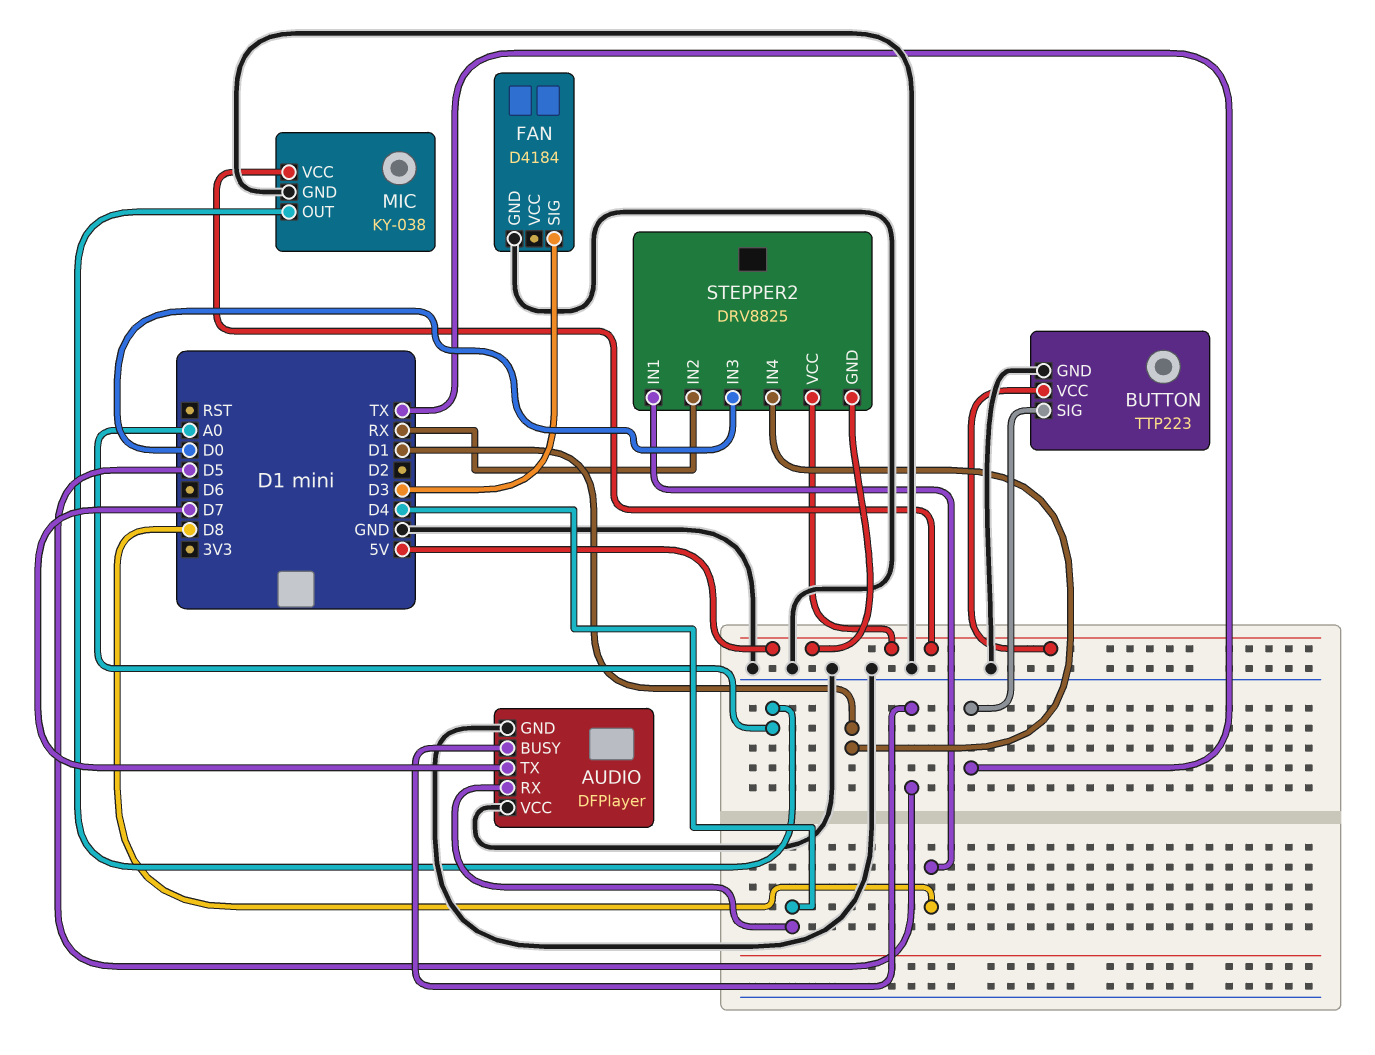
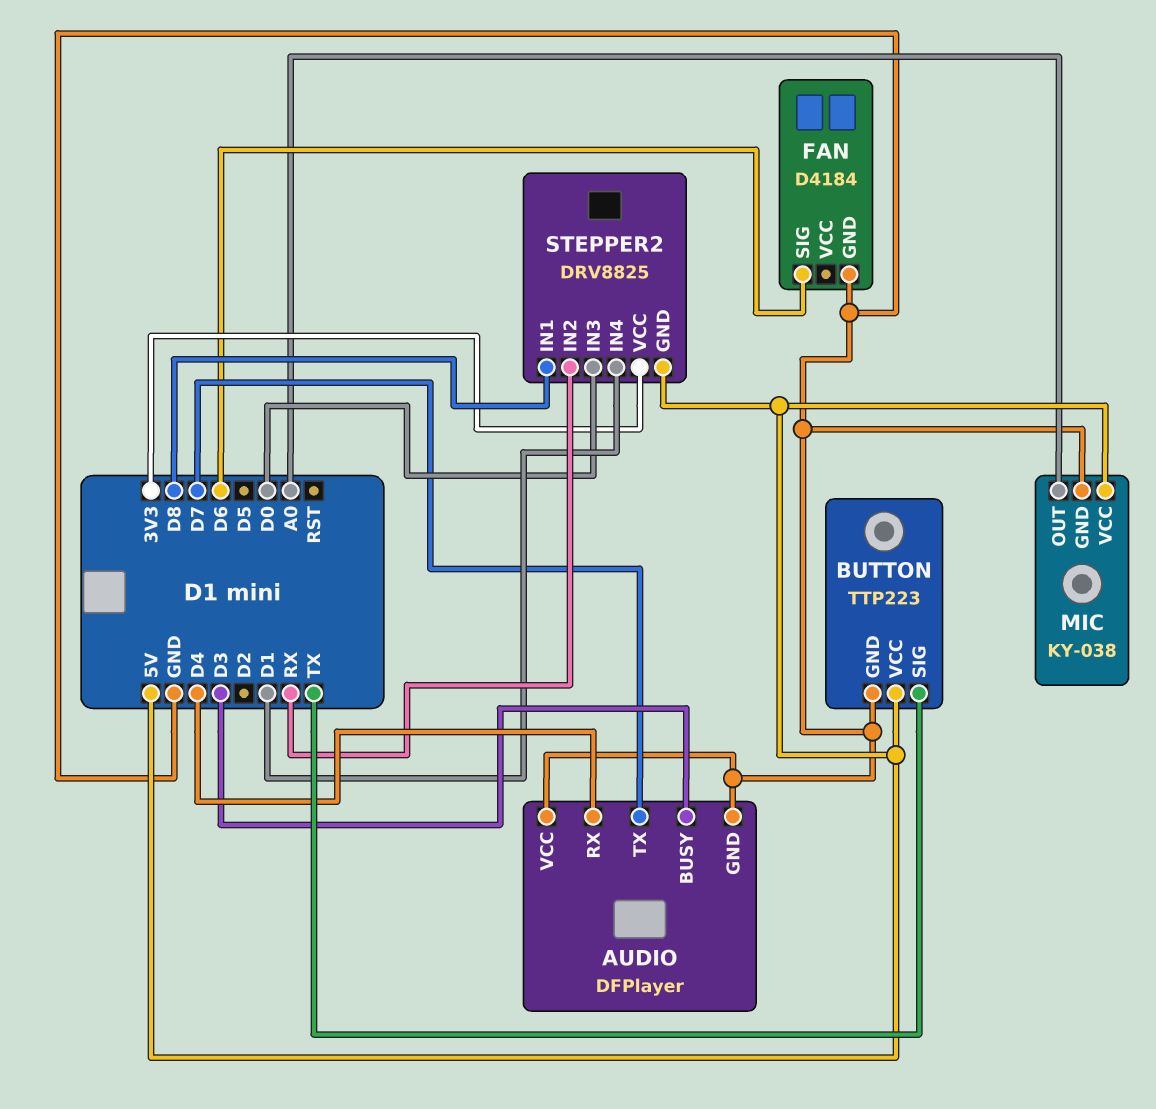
AUDIO pin BUSY: D5 -> D3
FAN pin SIG: D3 -> D6
STEPPER2 pin VCC: 5V -> 3V3

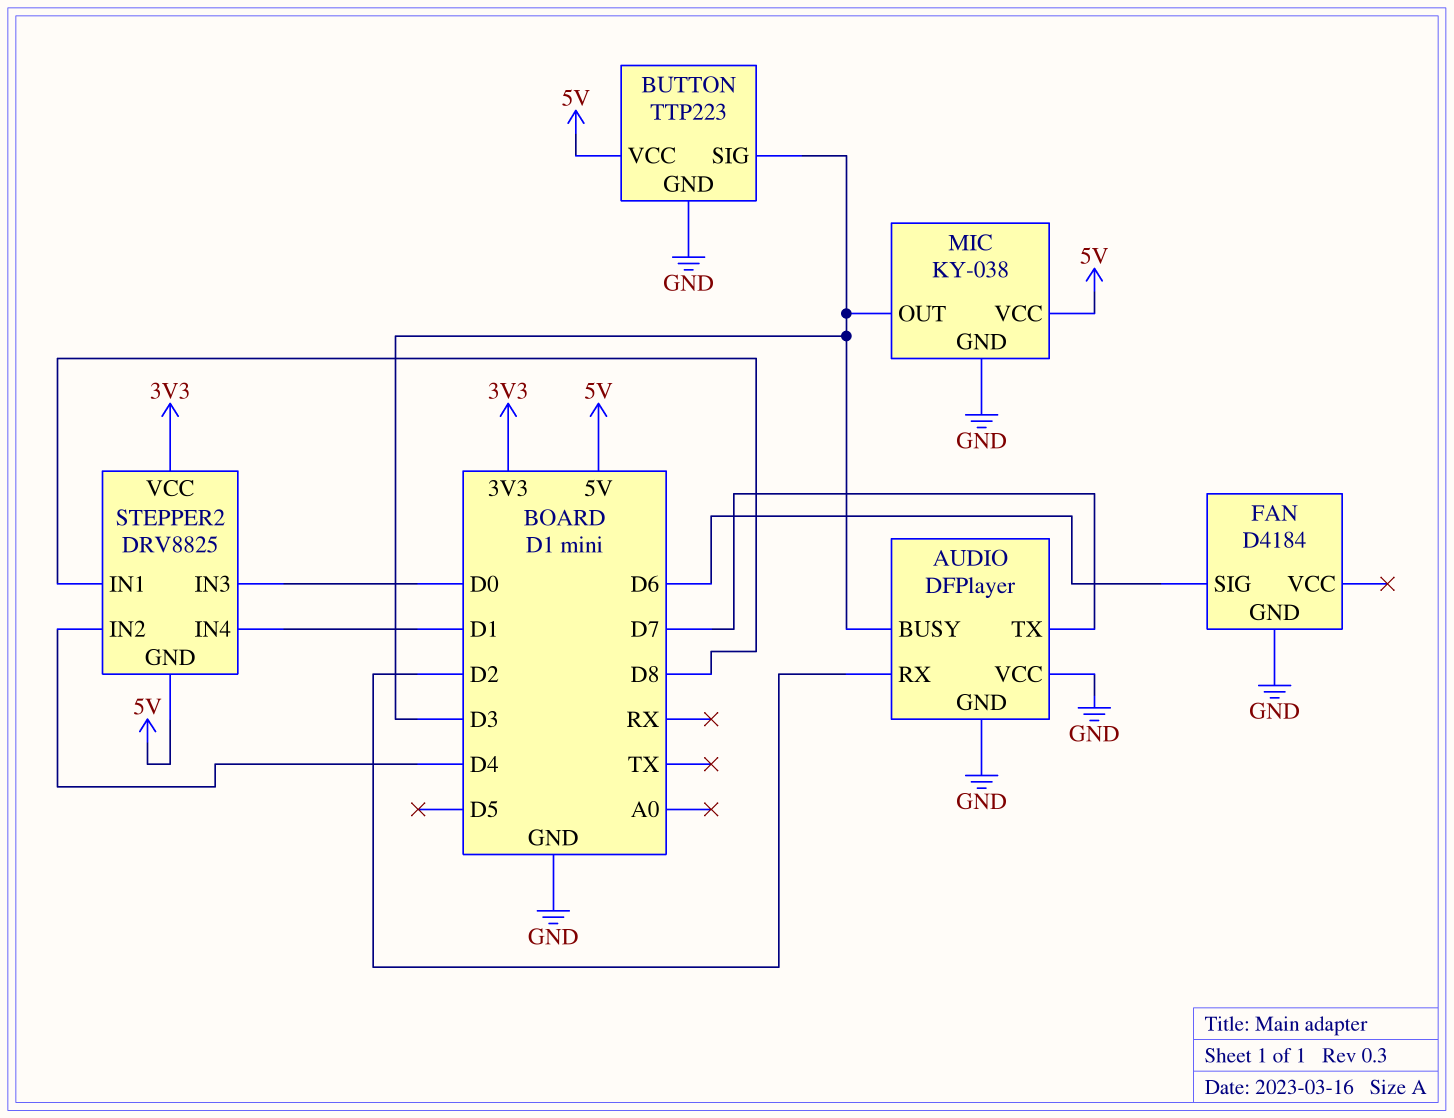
AUDIO pin RX: D4 -> D2
BUTTON pin SIG: TX -> D3
MIC pin OUT: A0 -> D3
STEPPER2 pin IN2: RX -> D4

